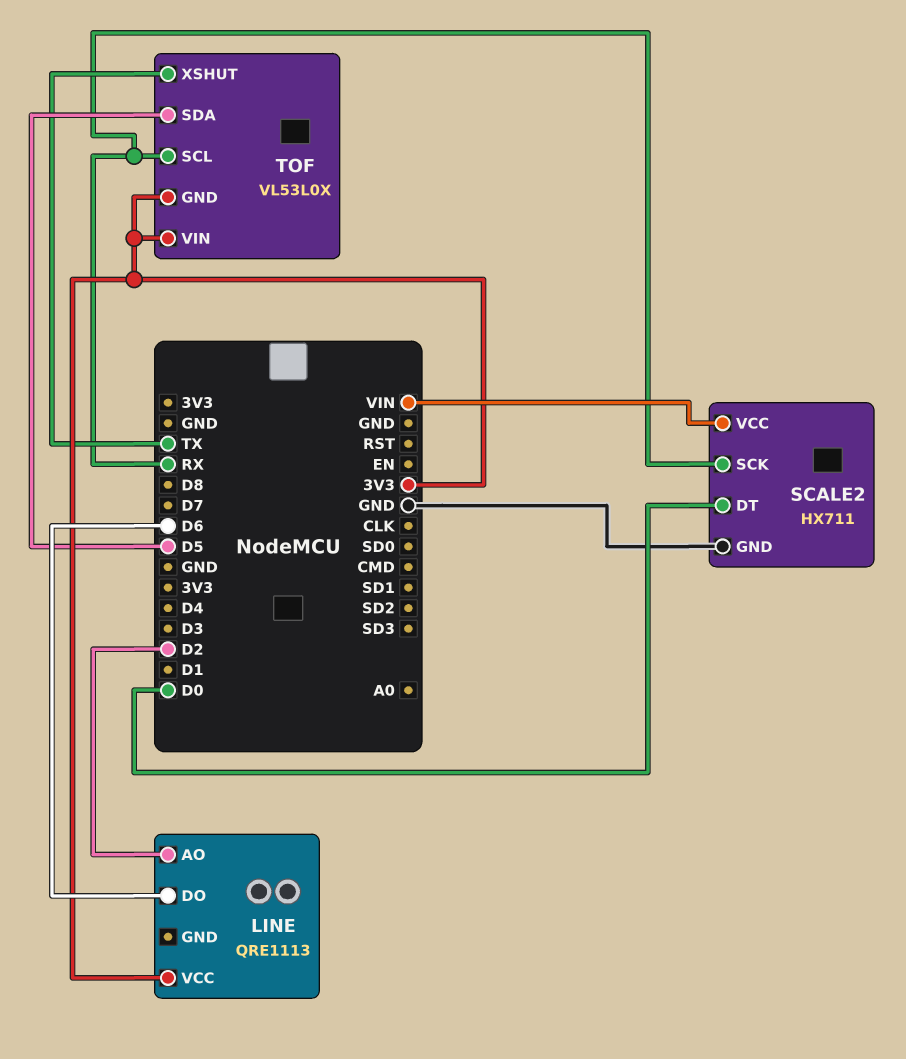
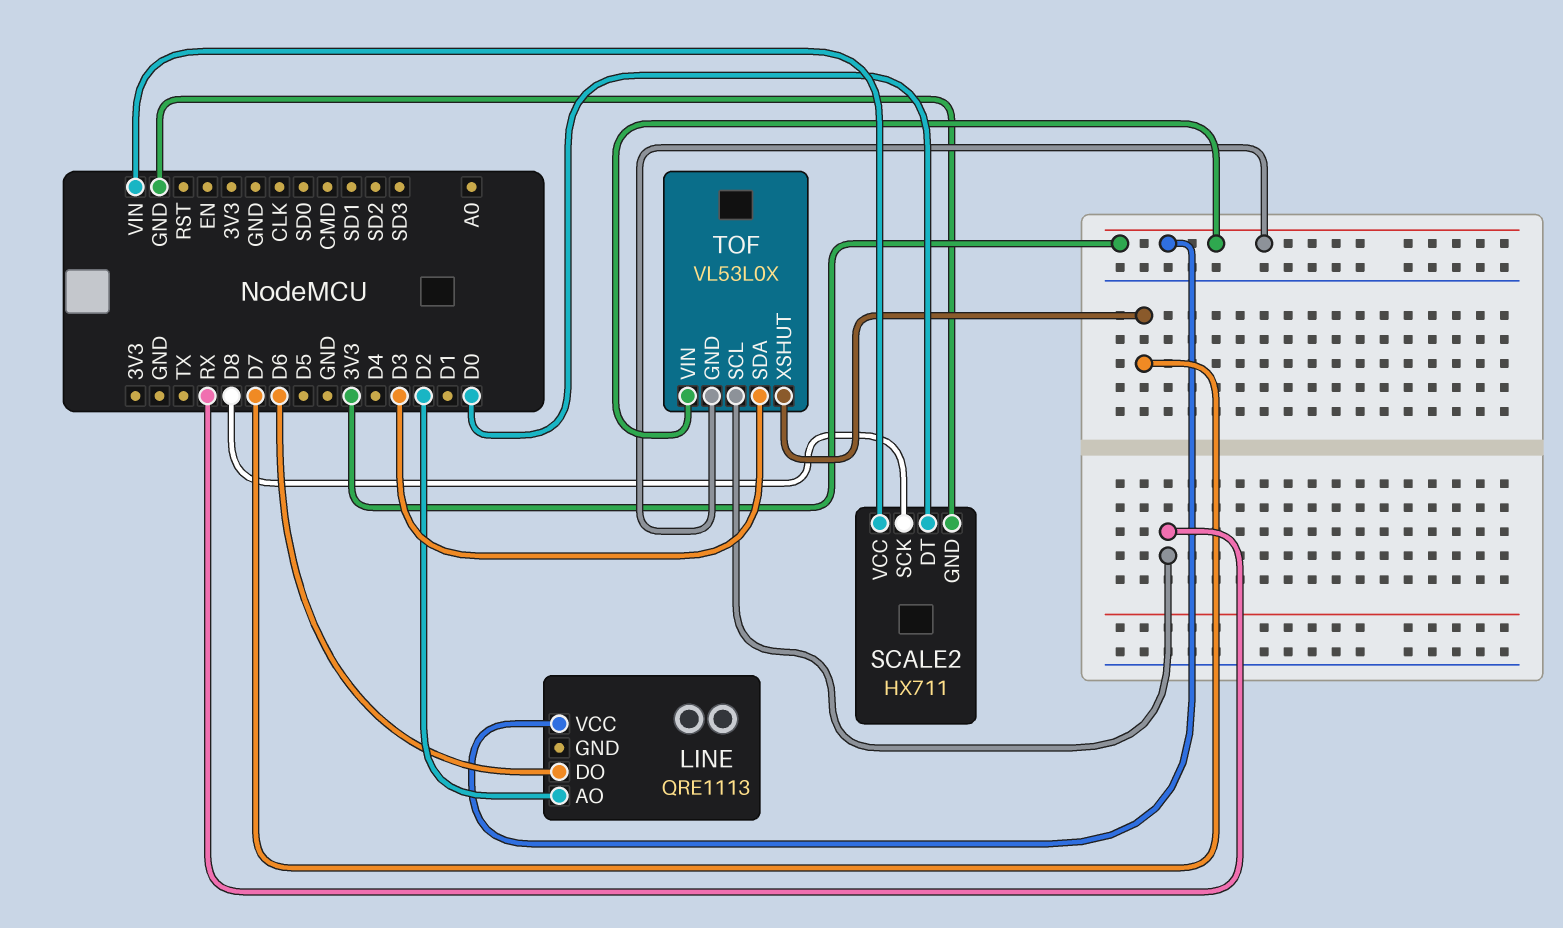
SCALE2 pin SCK: RX -> D8
TOF pin SDA: D5 -> D3
TOF pin XSHUT: TX -> D7

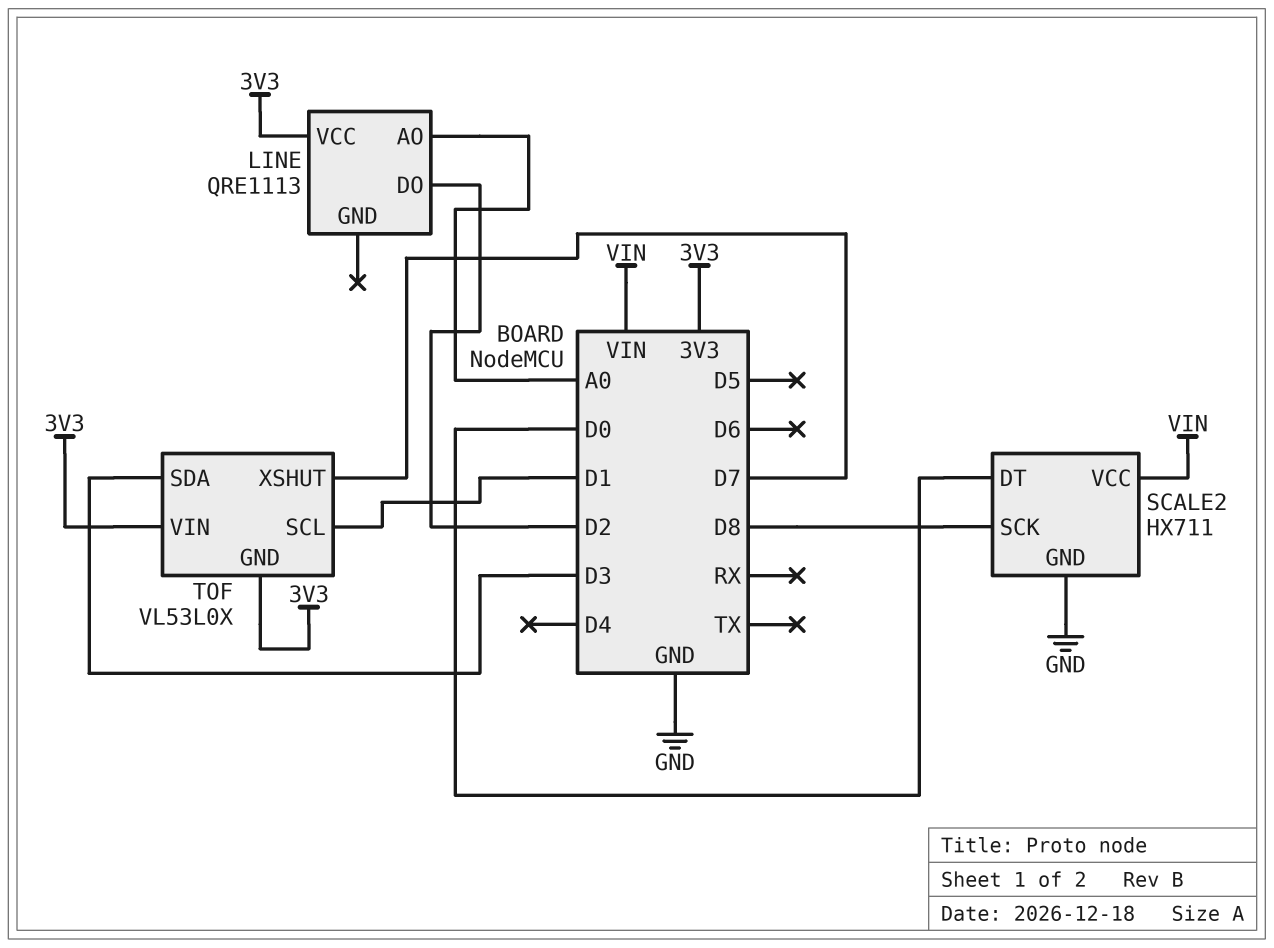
LINE pin AO: D2 -> A0
LINE pin DO: D6 -> D2
TOF pin SCL: RX -> D1

